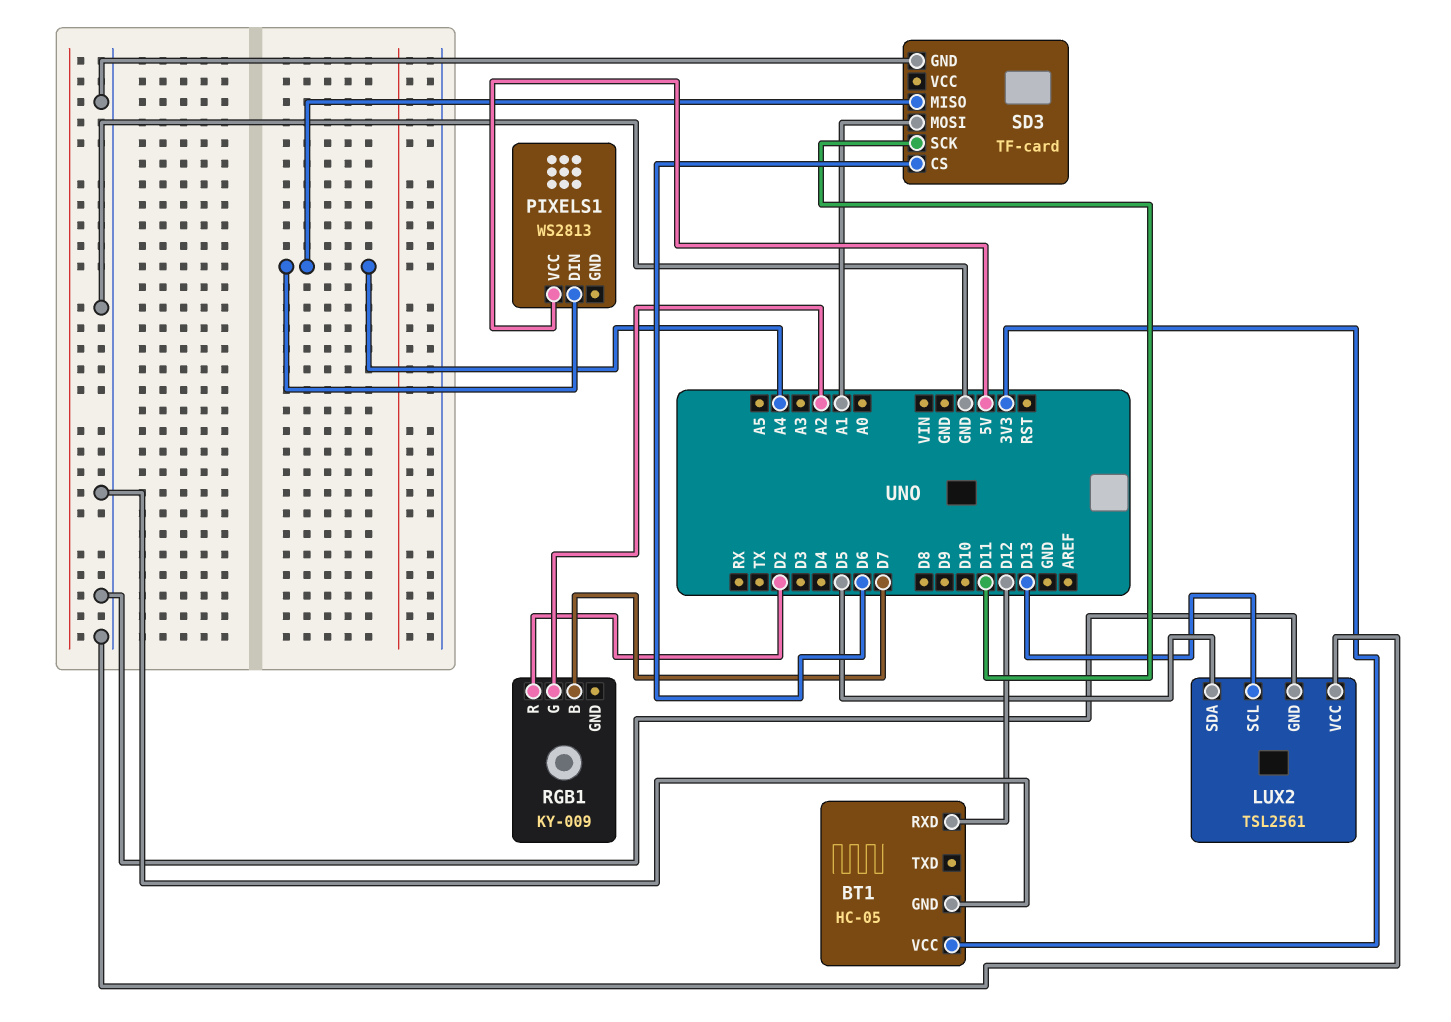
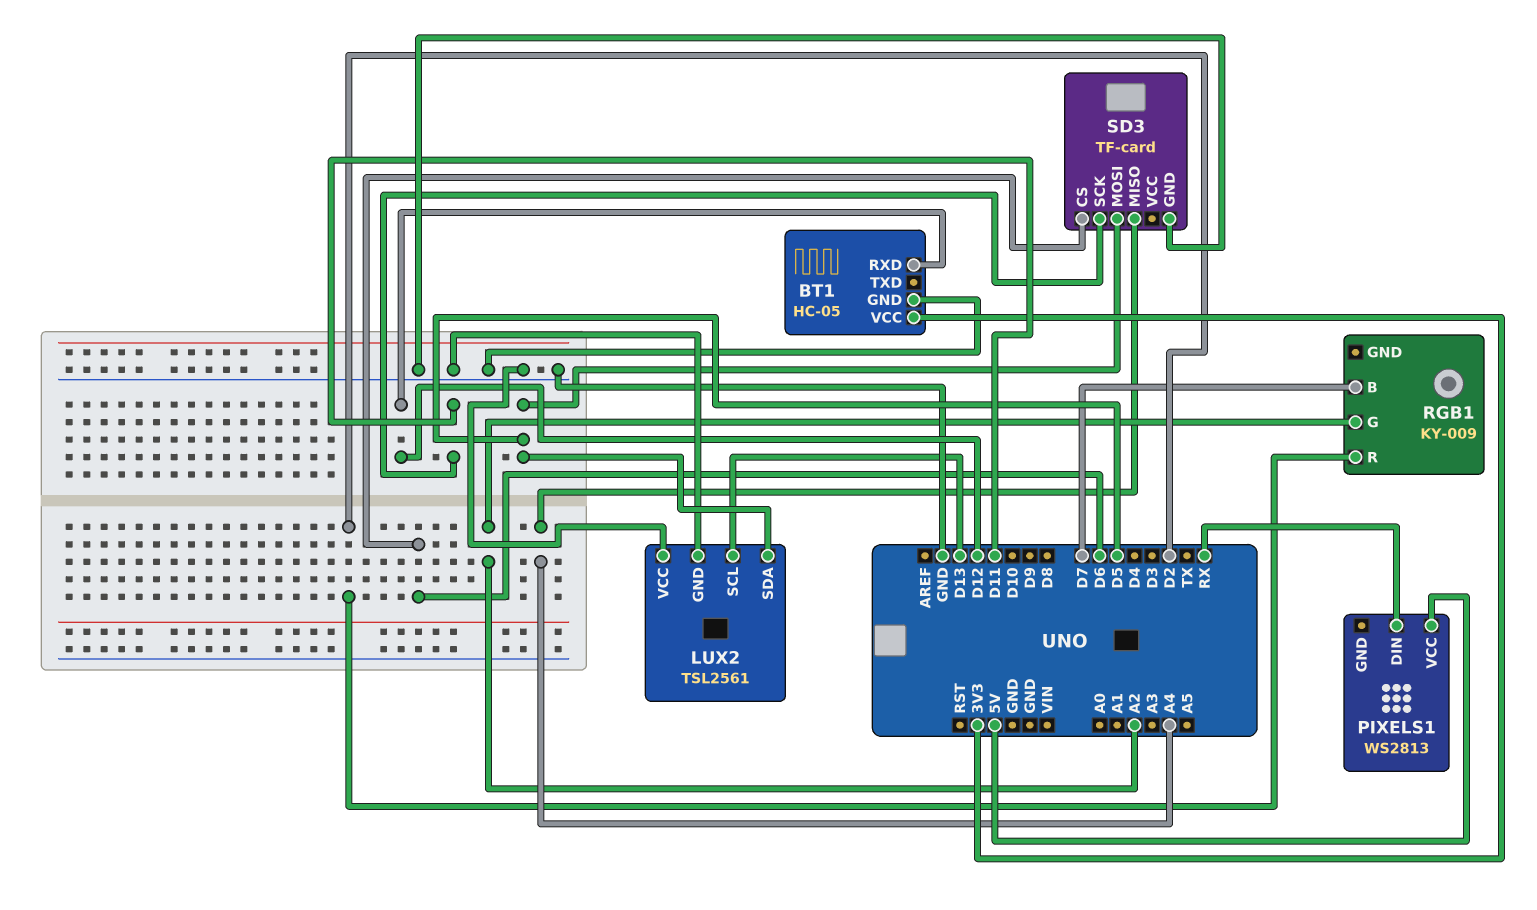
PIXELS1 pin DIN: A4 -> RX
SD3 pin MOSI: A1 -> D5

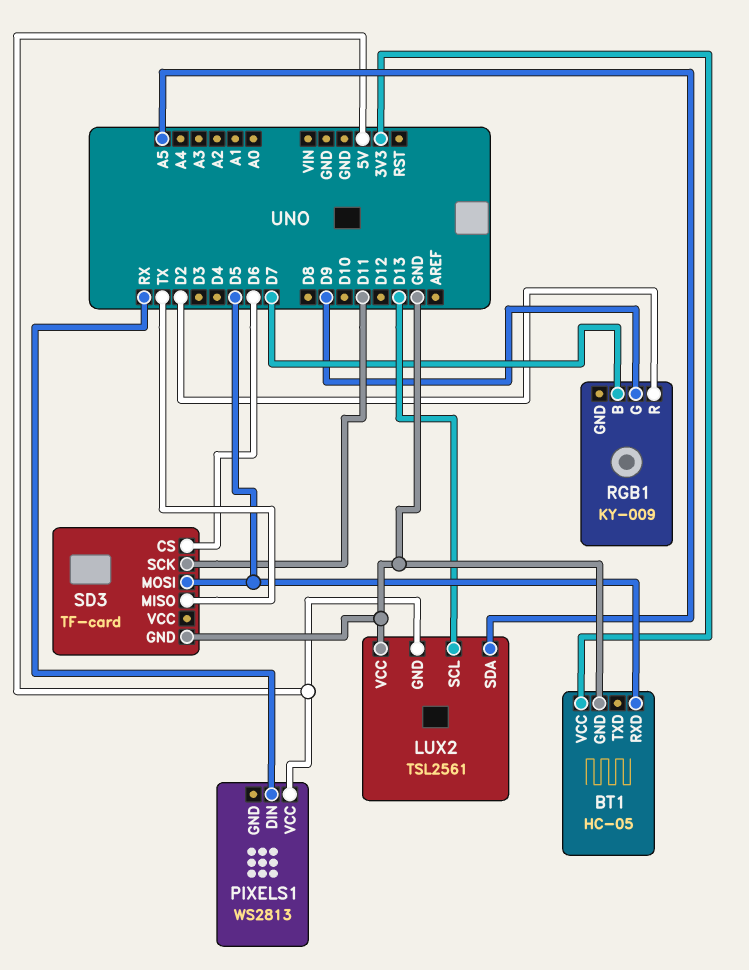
BT1 pin RXD: D12 -> D5
LUX2 pin GND: GND -> 5V
LUX2 pin SDA: D5 -> A5
RGB1 pin G: A2 -> D9
SD3 pin MISO: A4 -> TX

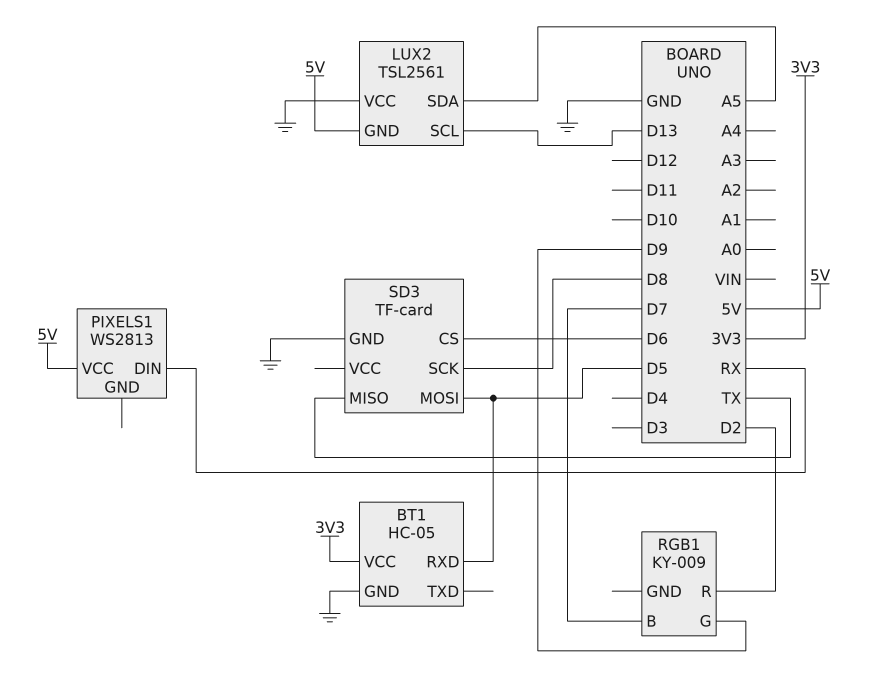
SD3 pin SCK: D11 -> D8

